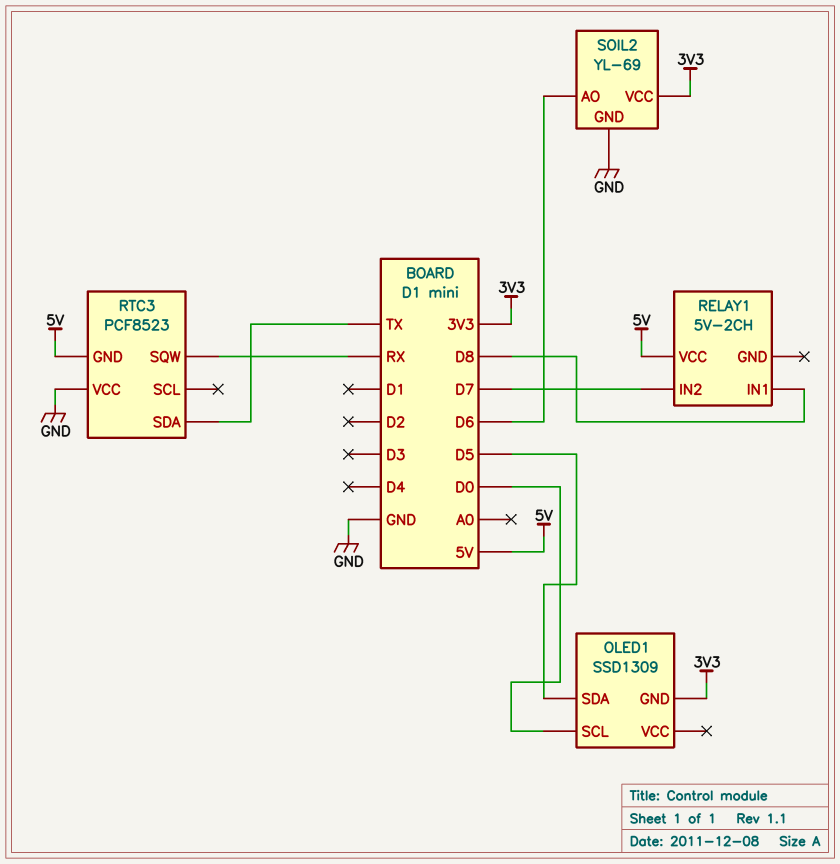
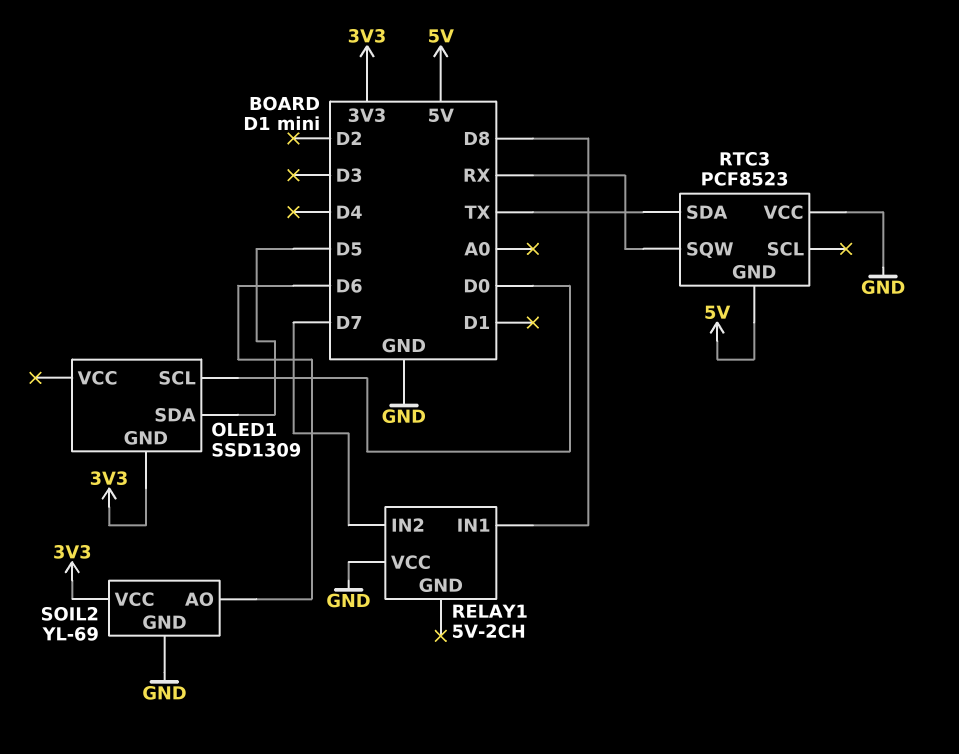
RELAY1 pin VCC: 5V -> GND

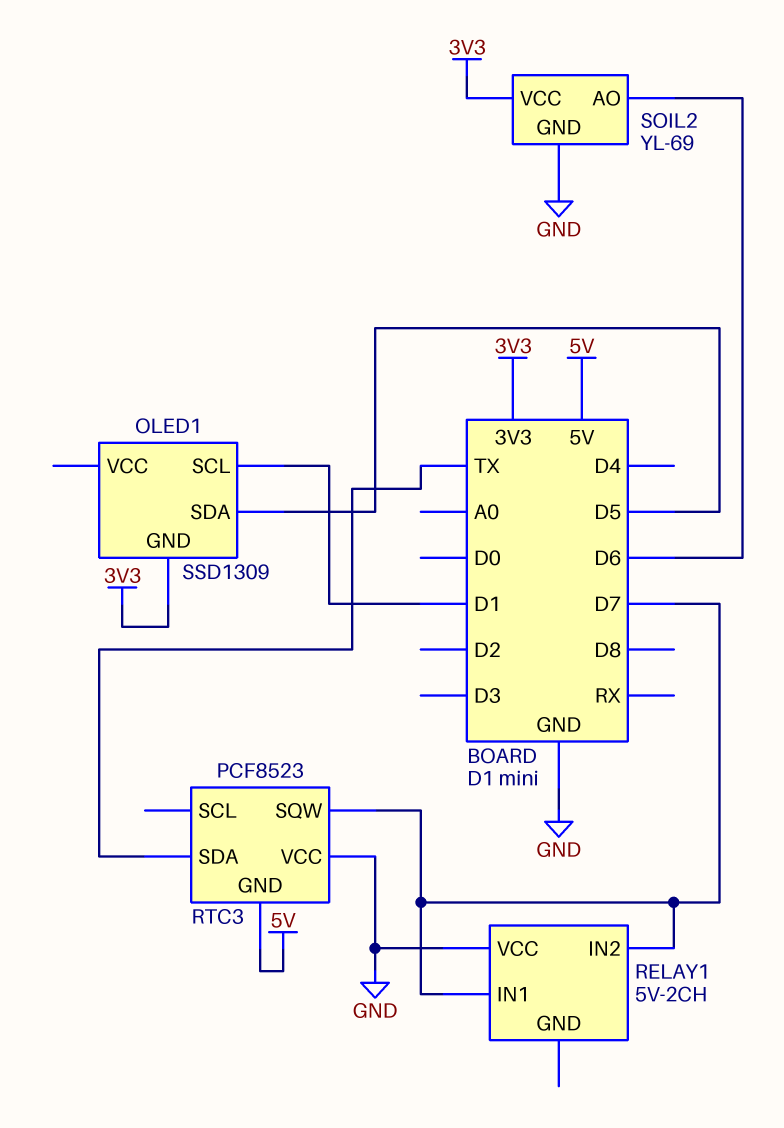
OLED1 pin SCL: D0 -> D1
RELAY1 pin IN1: D8 -> D7
RTC3 pin SQW: RX -> D7

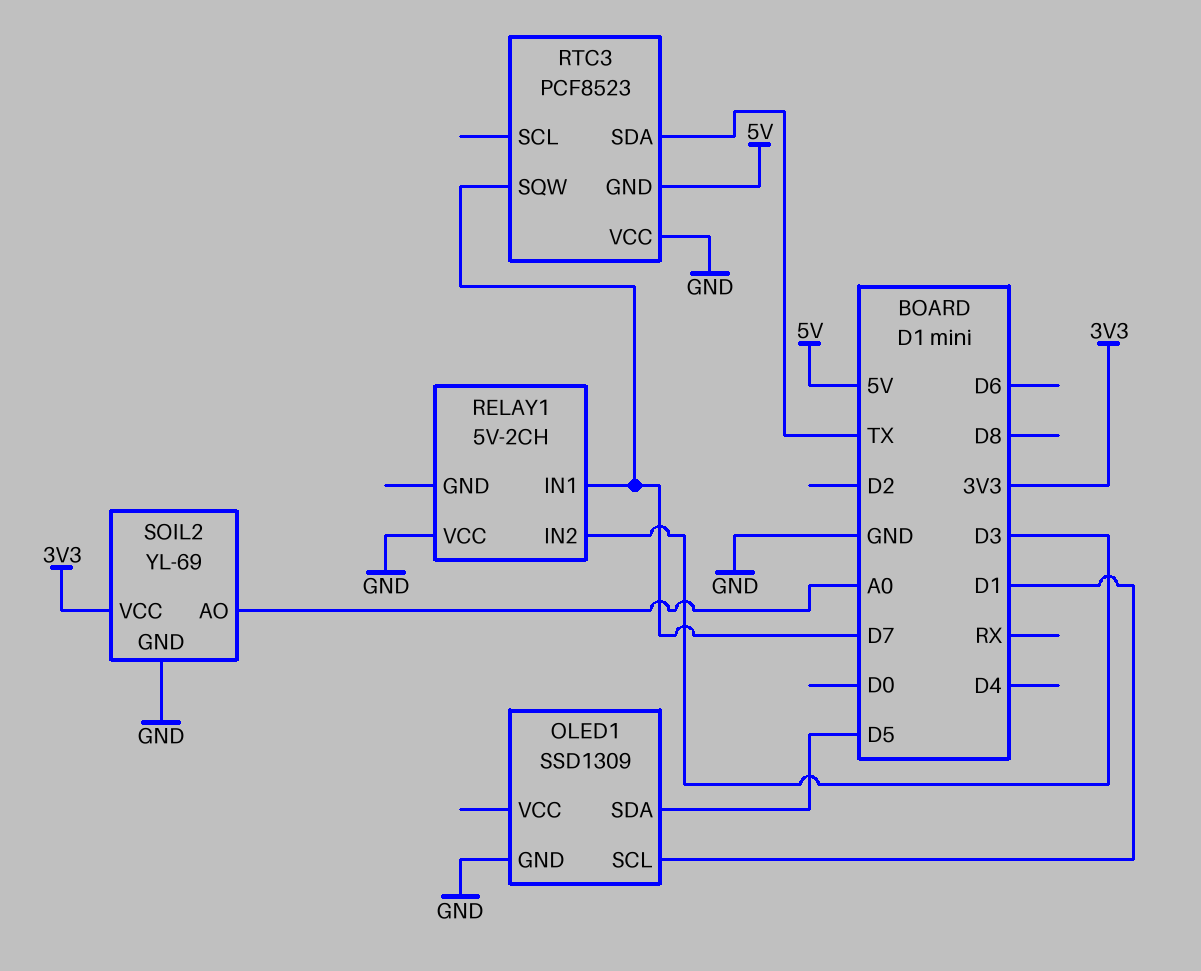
OLED1 pin GND: 3V3 -> GND
RELAY1 pin IN2: D7 -> D3
SOIL2 pin AO: D6 -> A0

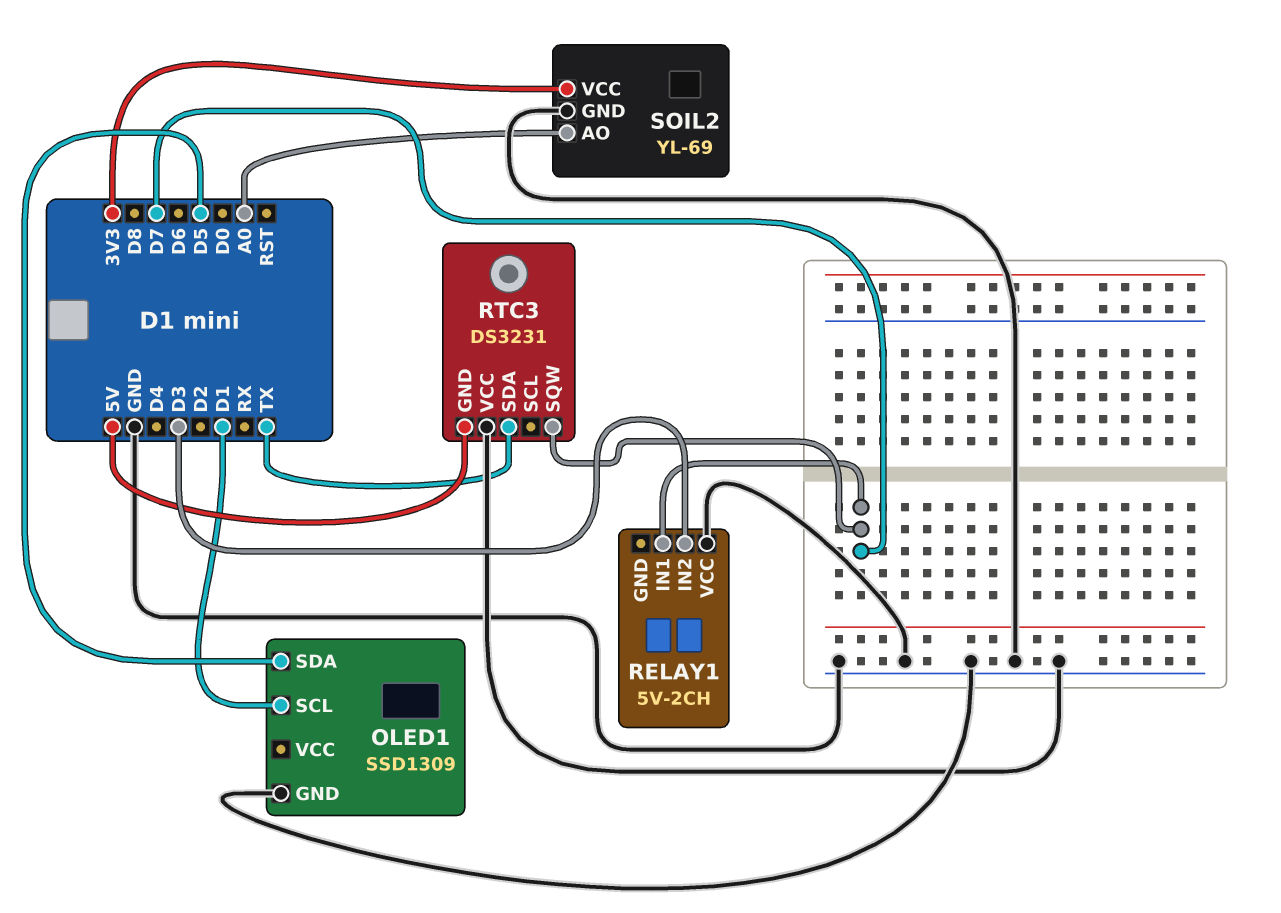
RTC3: PCF8523 -> DS3231

